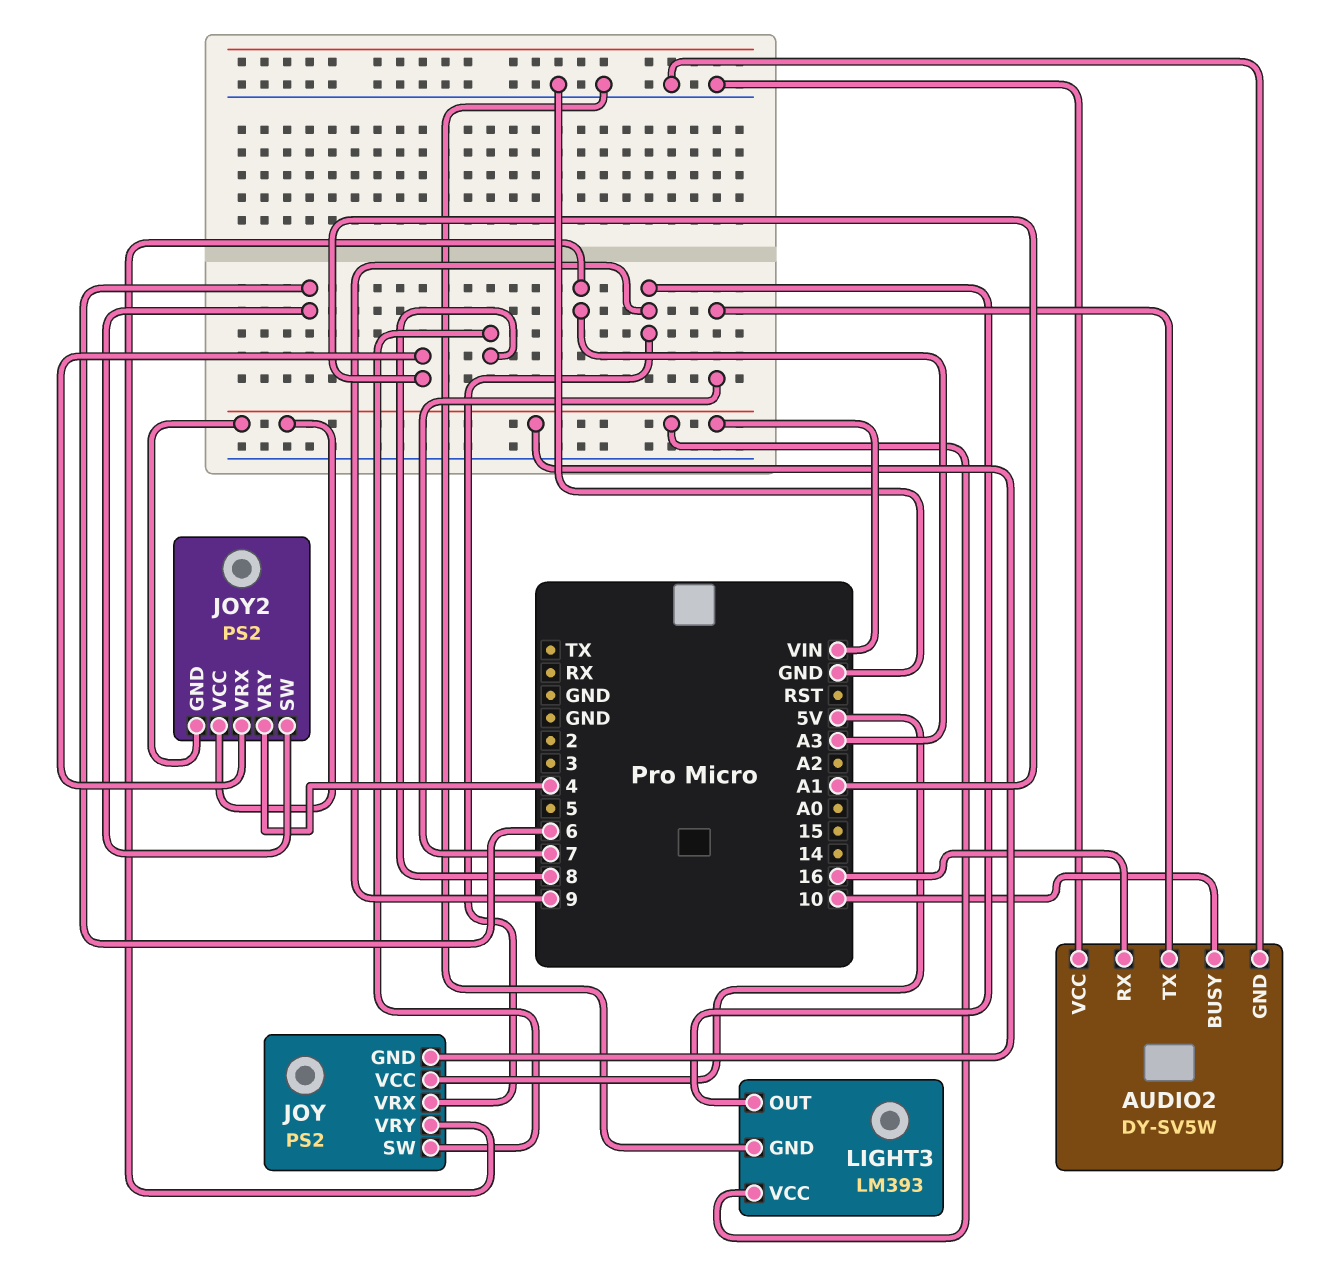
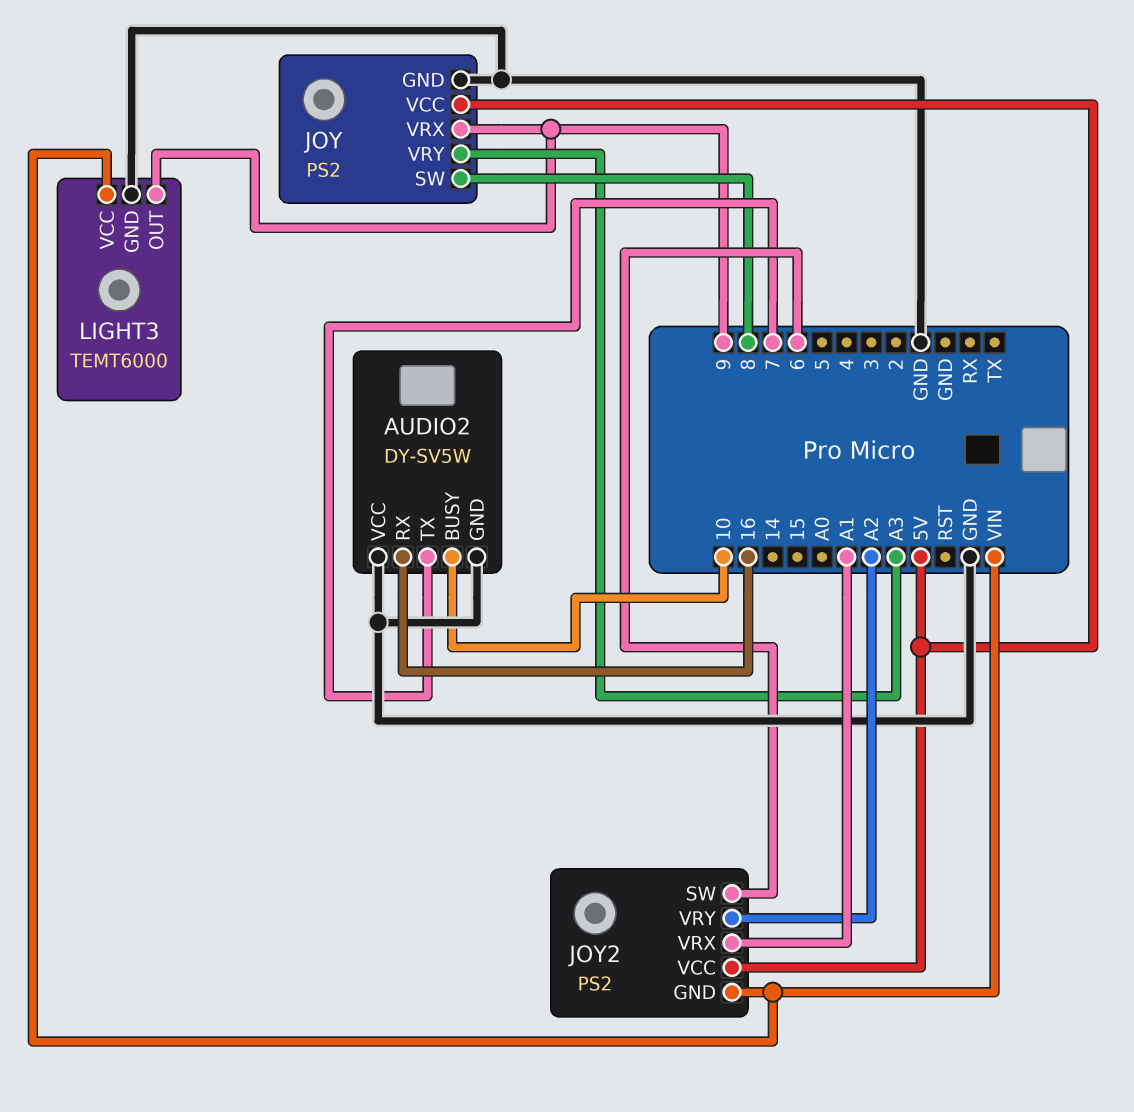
JOY pin GND: VIN -> GND
JOY2 pin VCC: VIN -> 5V
JOY2 pin VRY: 4 -> A2
LIGHT3: LM393 -> TEMT6000

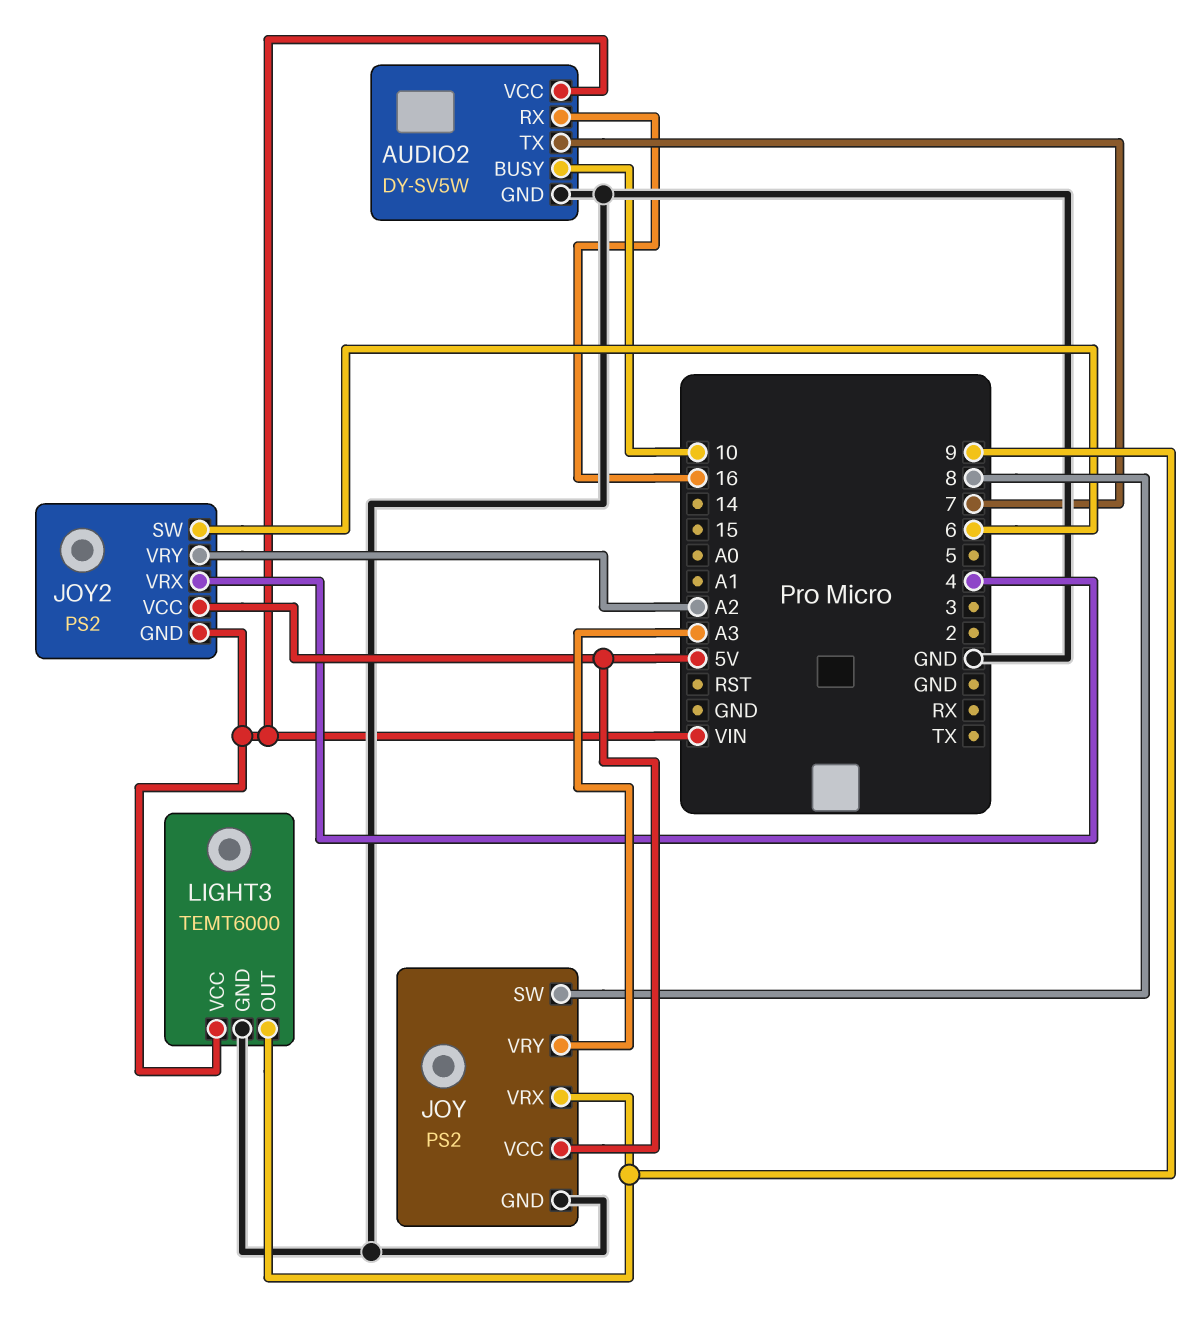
AUDIO2 pin VCC: GND -> VIN
JOY2 pin VRX: A1 -> 4

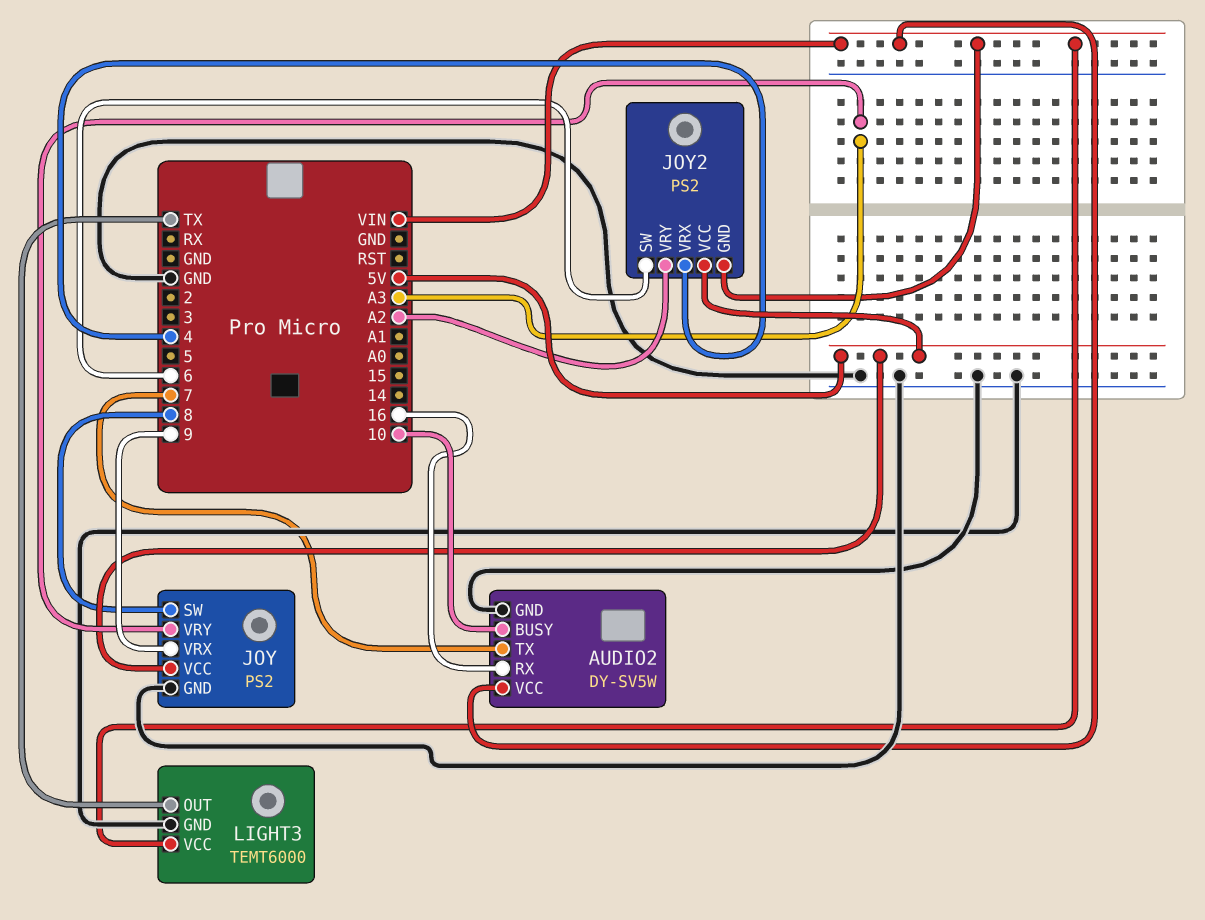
LIGHT3 pin OUT: 9 -> TX

